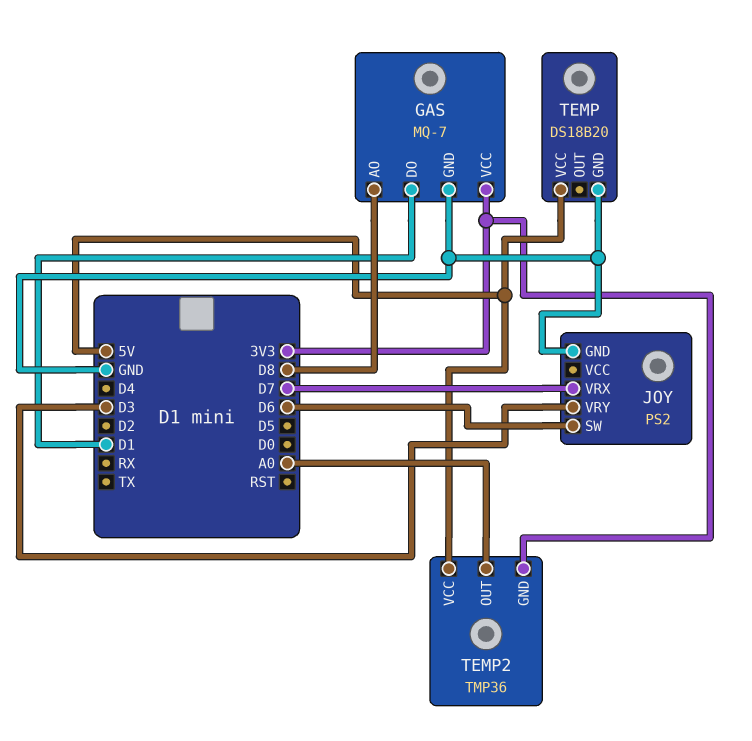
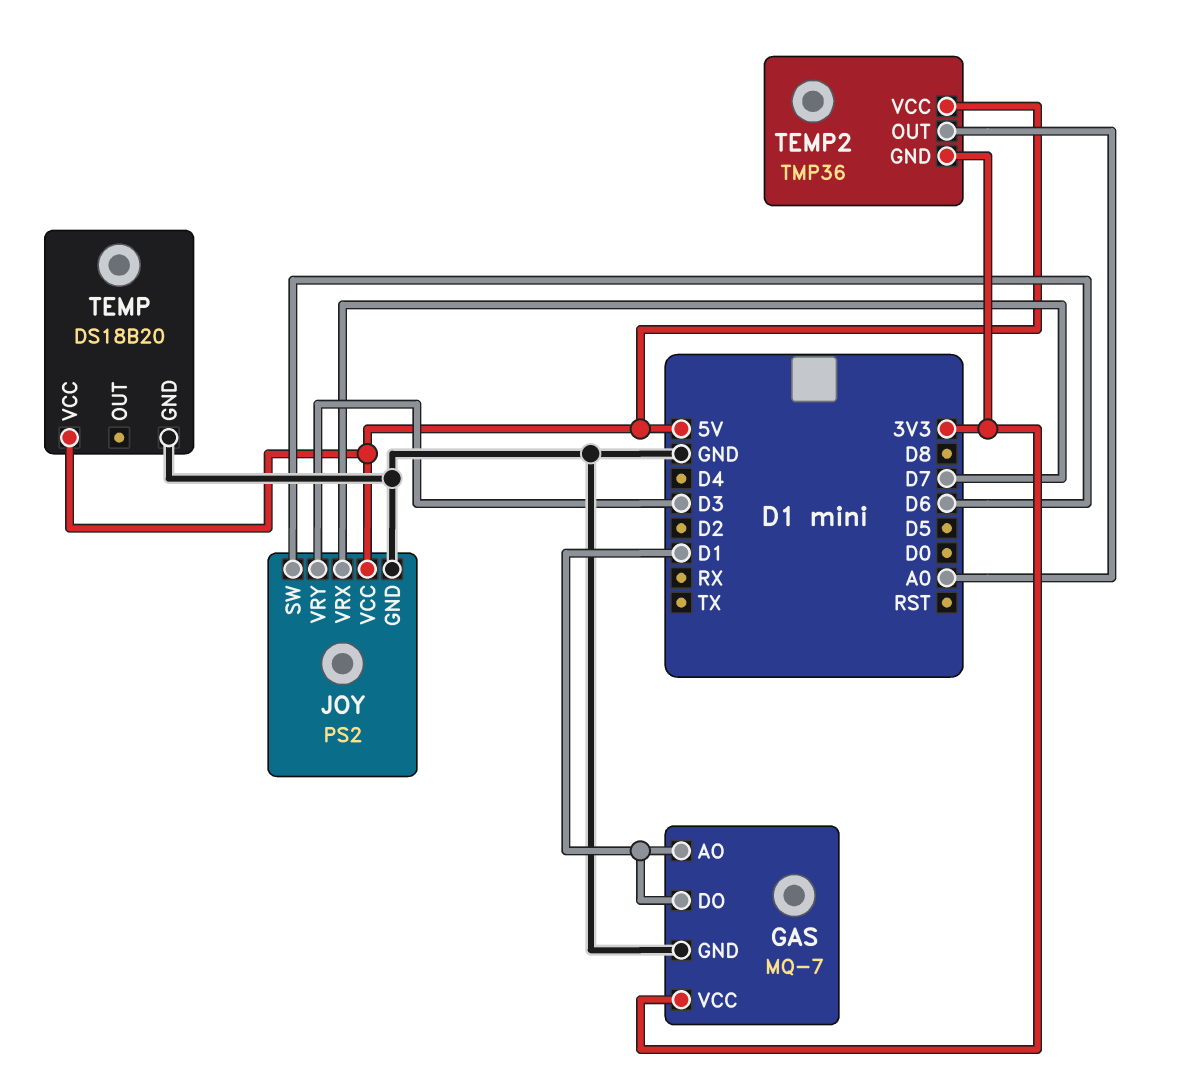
GAS pin AO: D8 -> D1
JOY pin VCC: none -> 5V

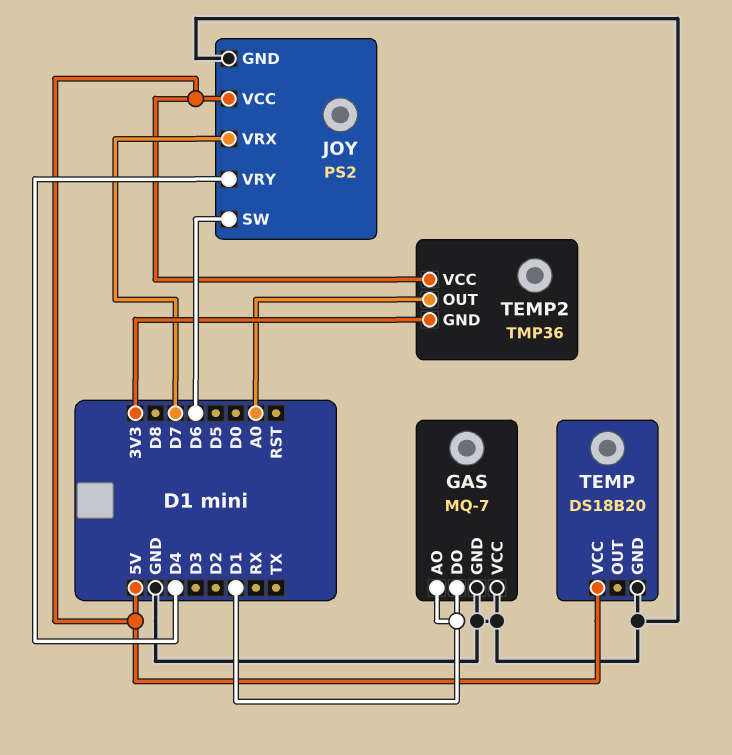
GAS pin VCC: 3V3 -> GND
JOY pin VRY: D3 -> D4

